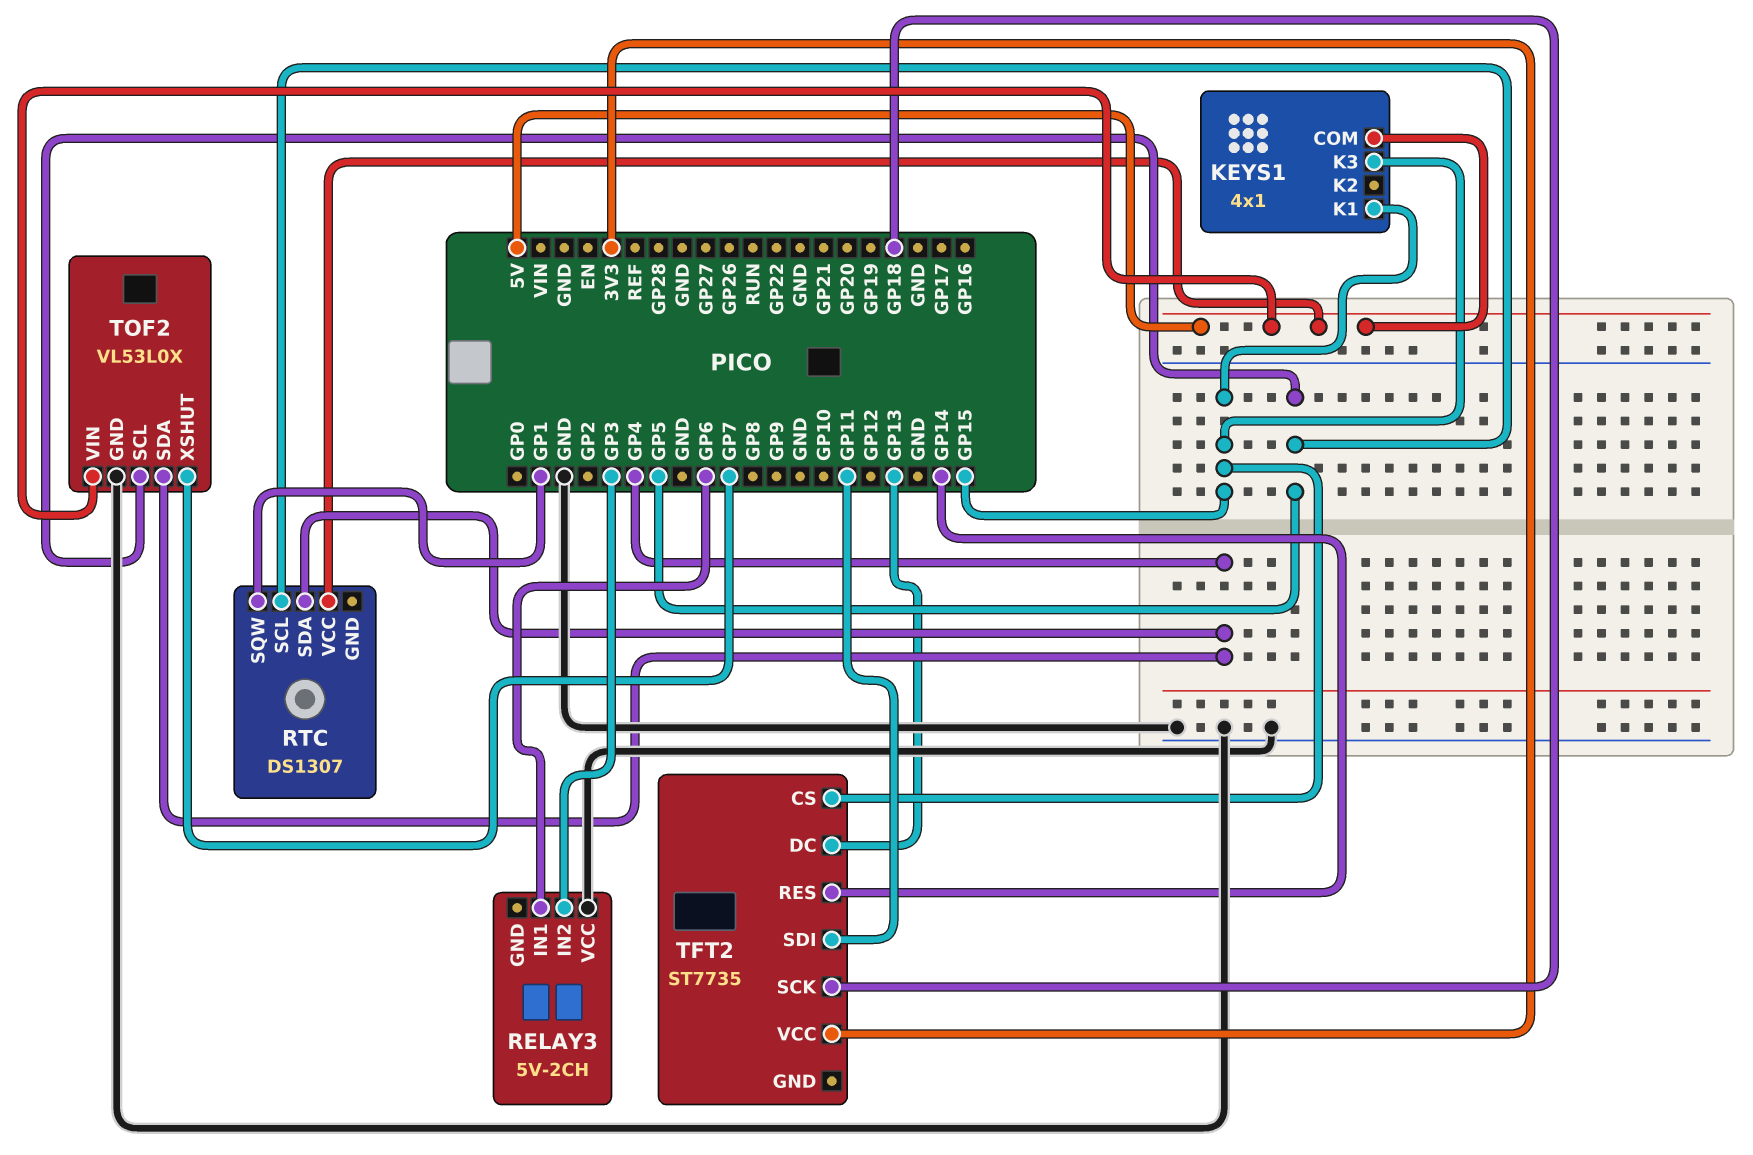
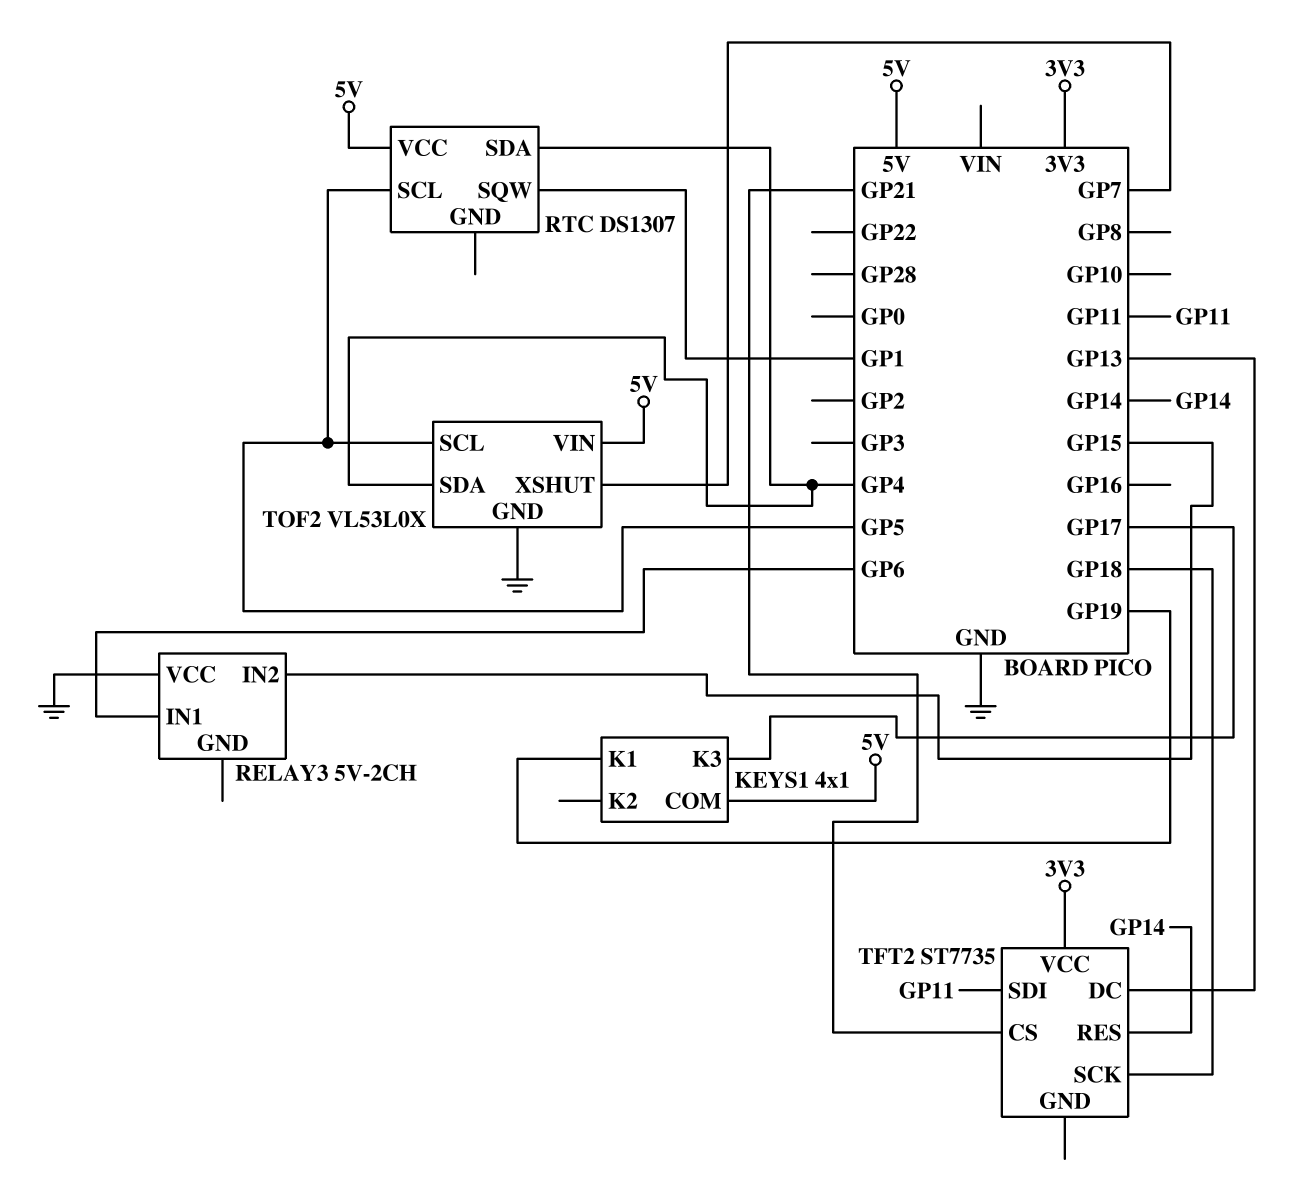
KEYS1 pin K1: GP15 -> GP19
KEYS1 pin K3: GP15 -> GP17
RELAY3 pin IN2: GP3 -> GP15
TFT2 pin CS: GP15 -> GP21

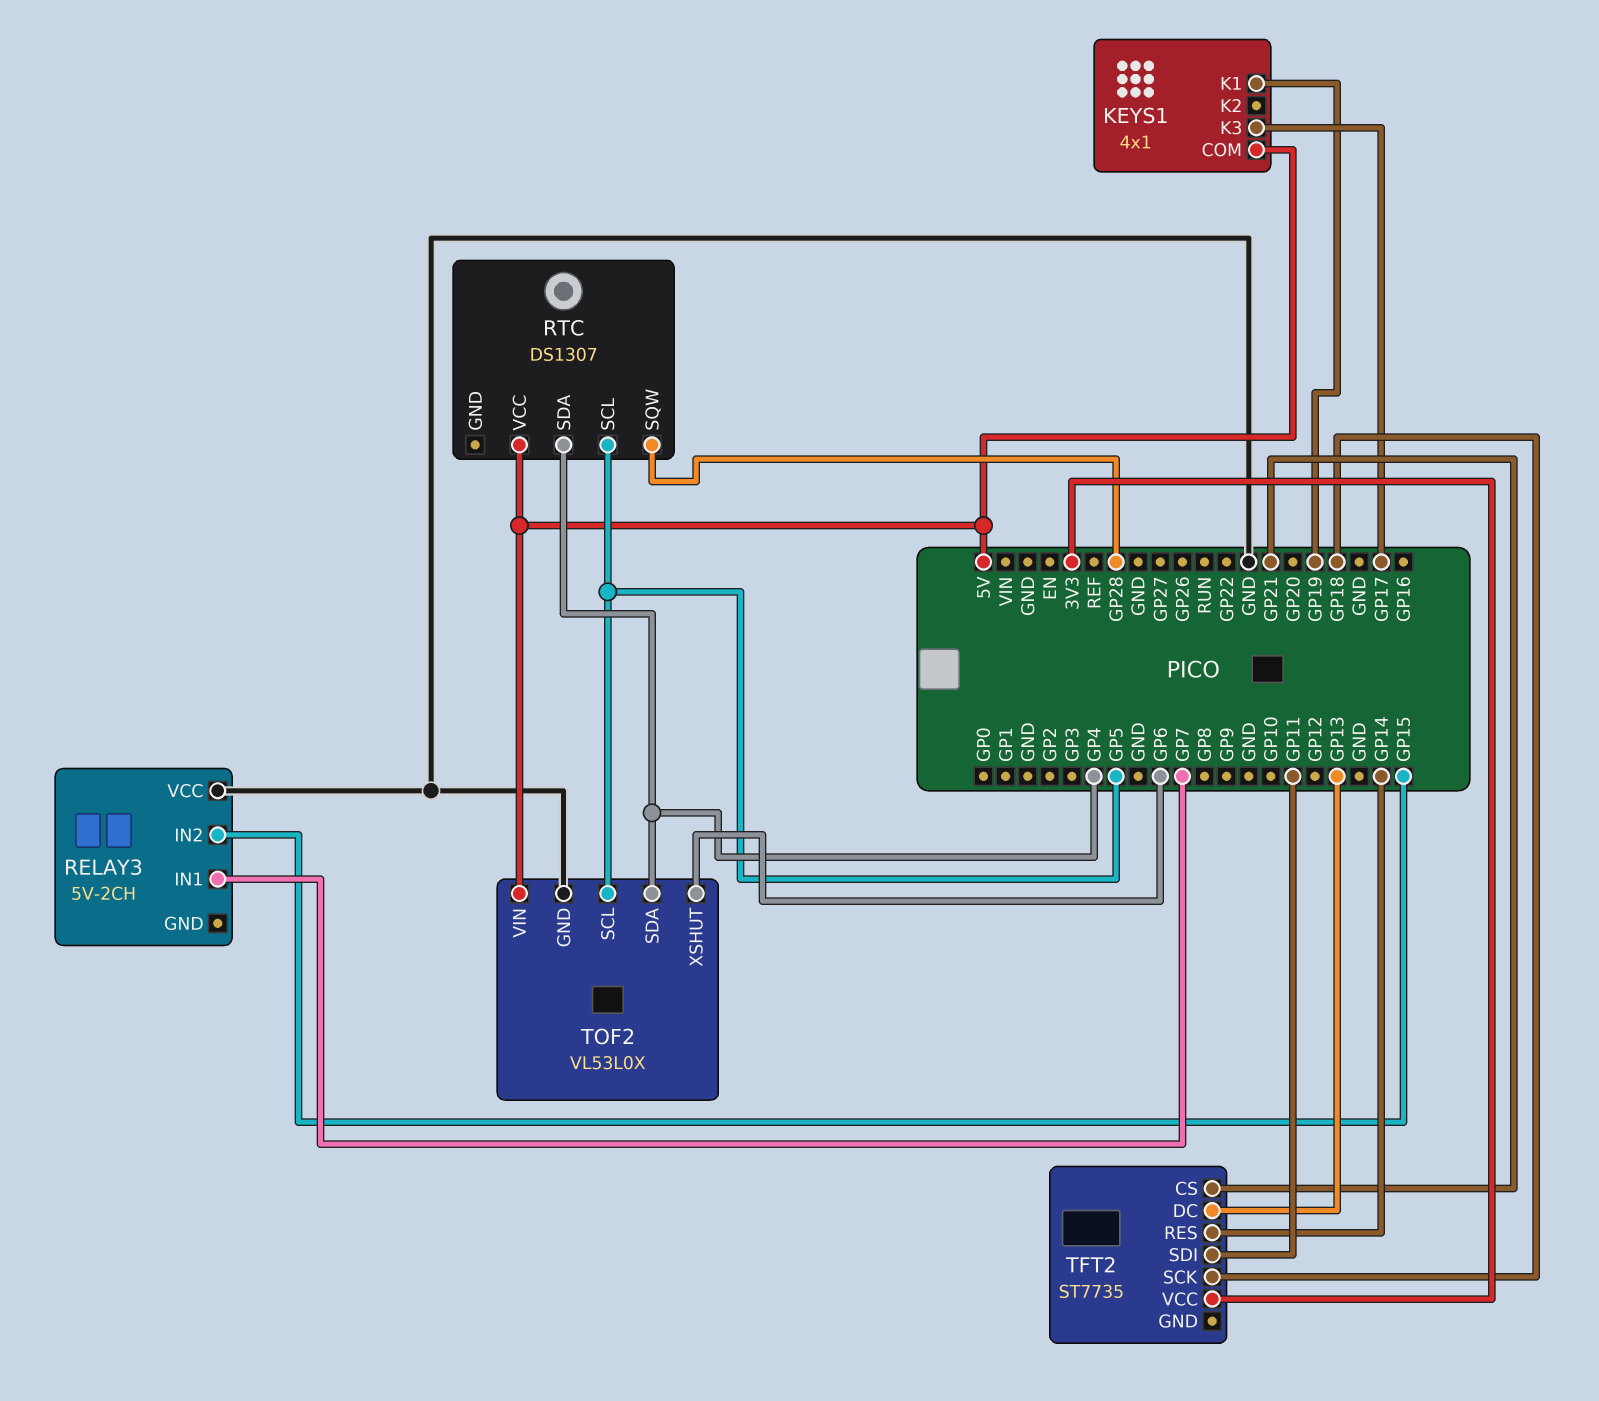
RELAY3 pin IN1: GP6 -> GP7
RTC pin SQW: GP1 -> GP28
TOF2 pin XSHUT: GP7 -> GP6

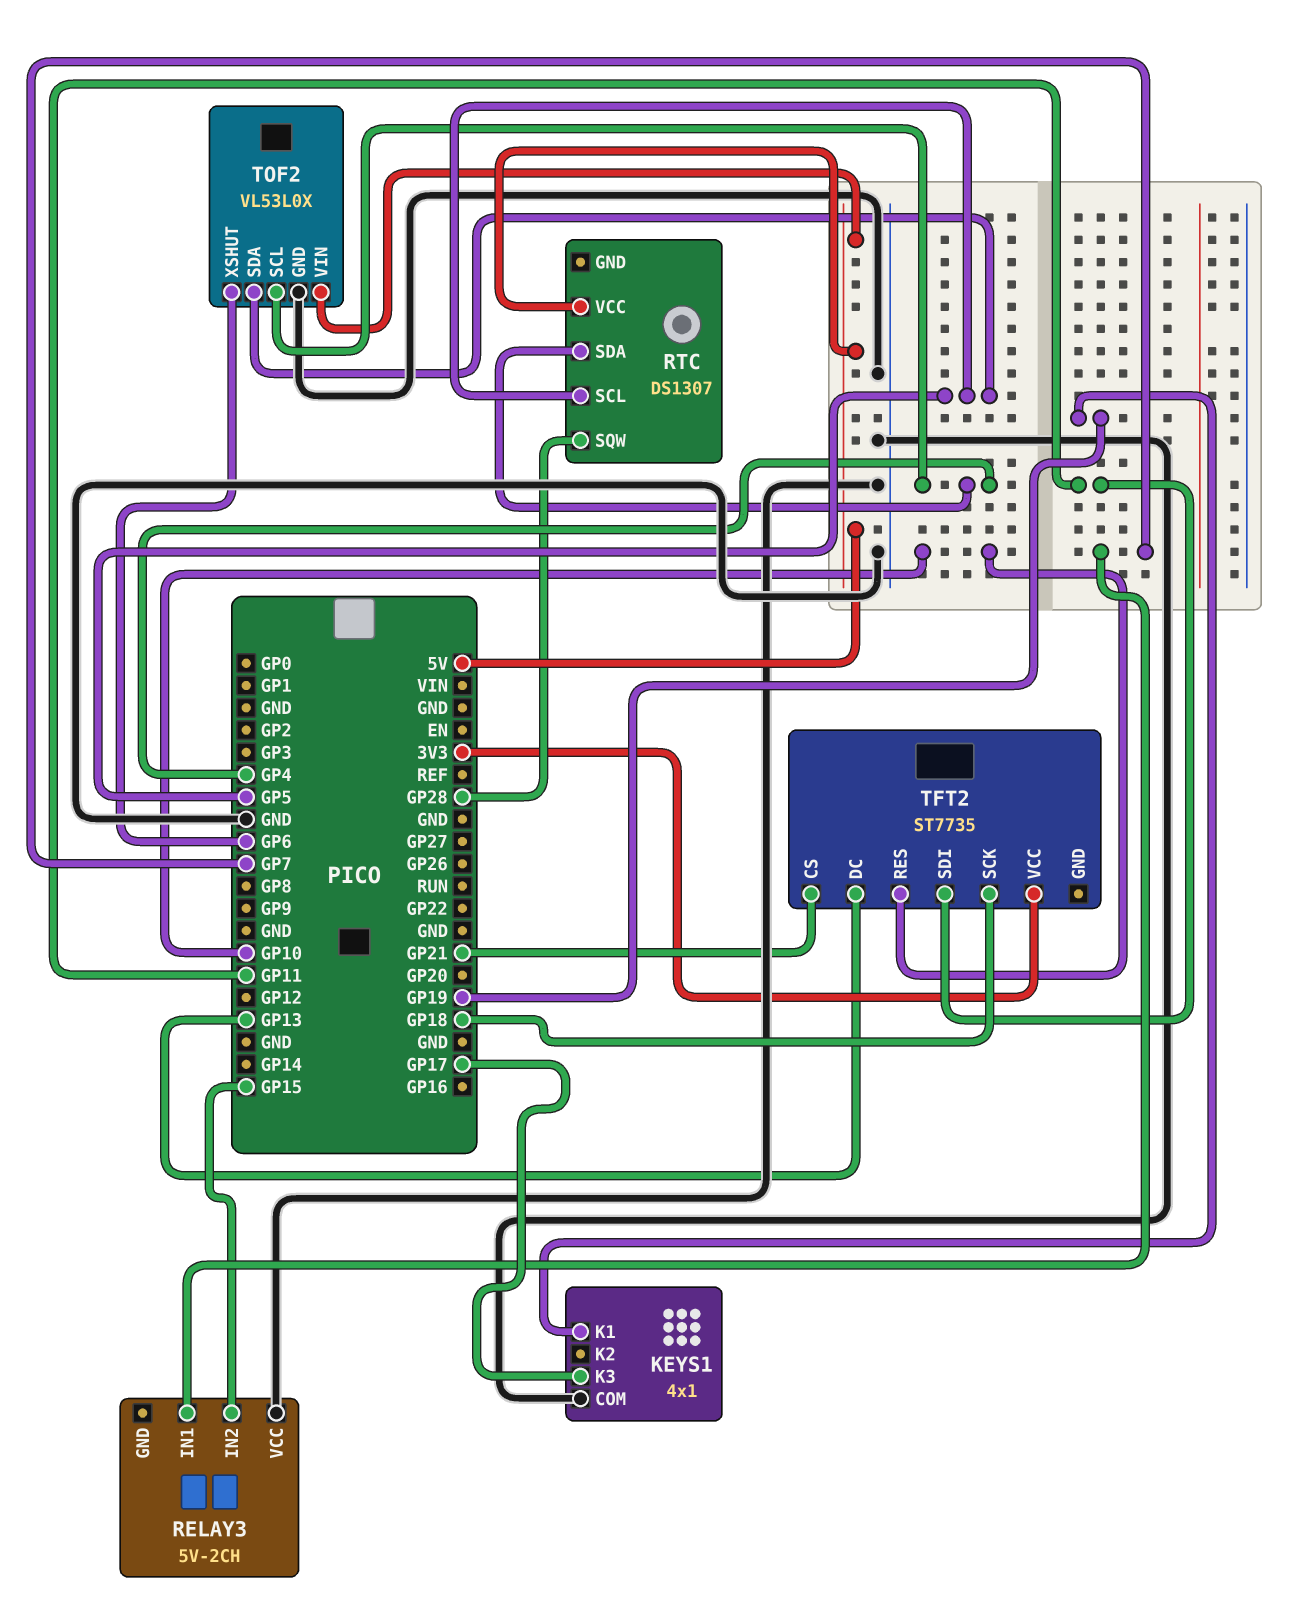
KEYS1 pin COM: 5V -> GND
TFT2 pin RES: GP14 -> GP10
TOF2 pin SCL: GP5 -> GP4
TOF2 pin SDA: GP4 -> GP5

